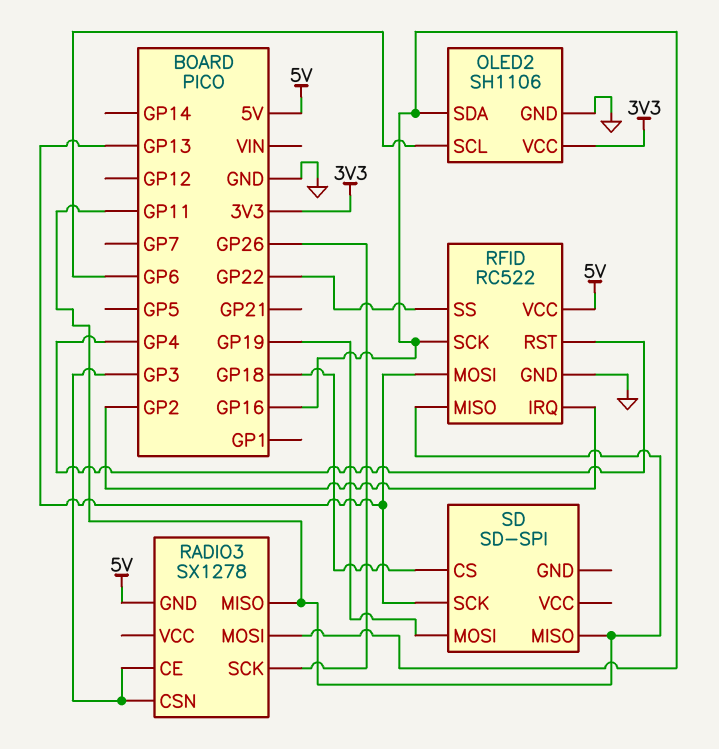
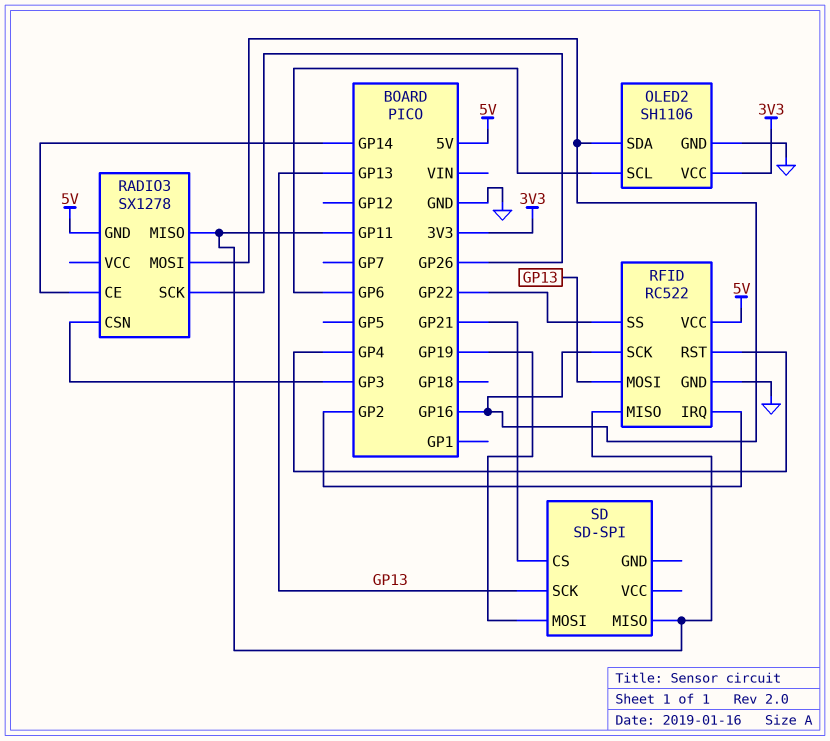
RADIO3 pin CE: GP3 -> GP14
SD pin CS: GP18 -> GP21

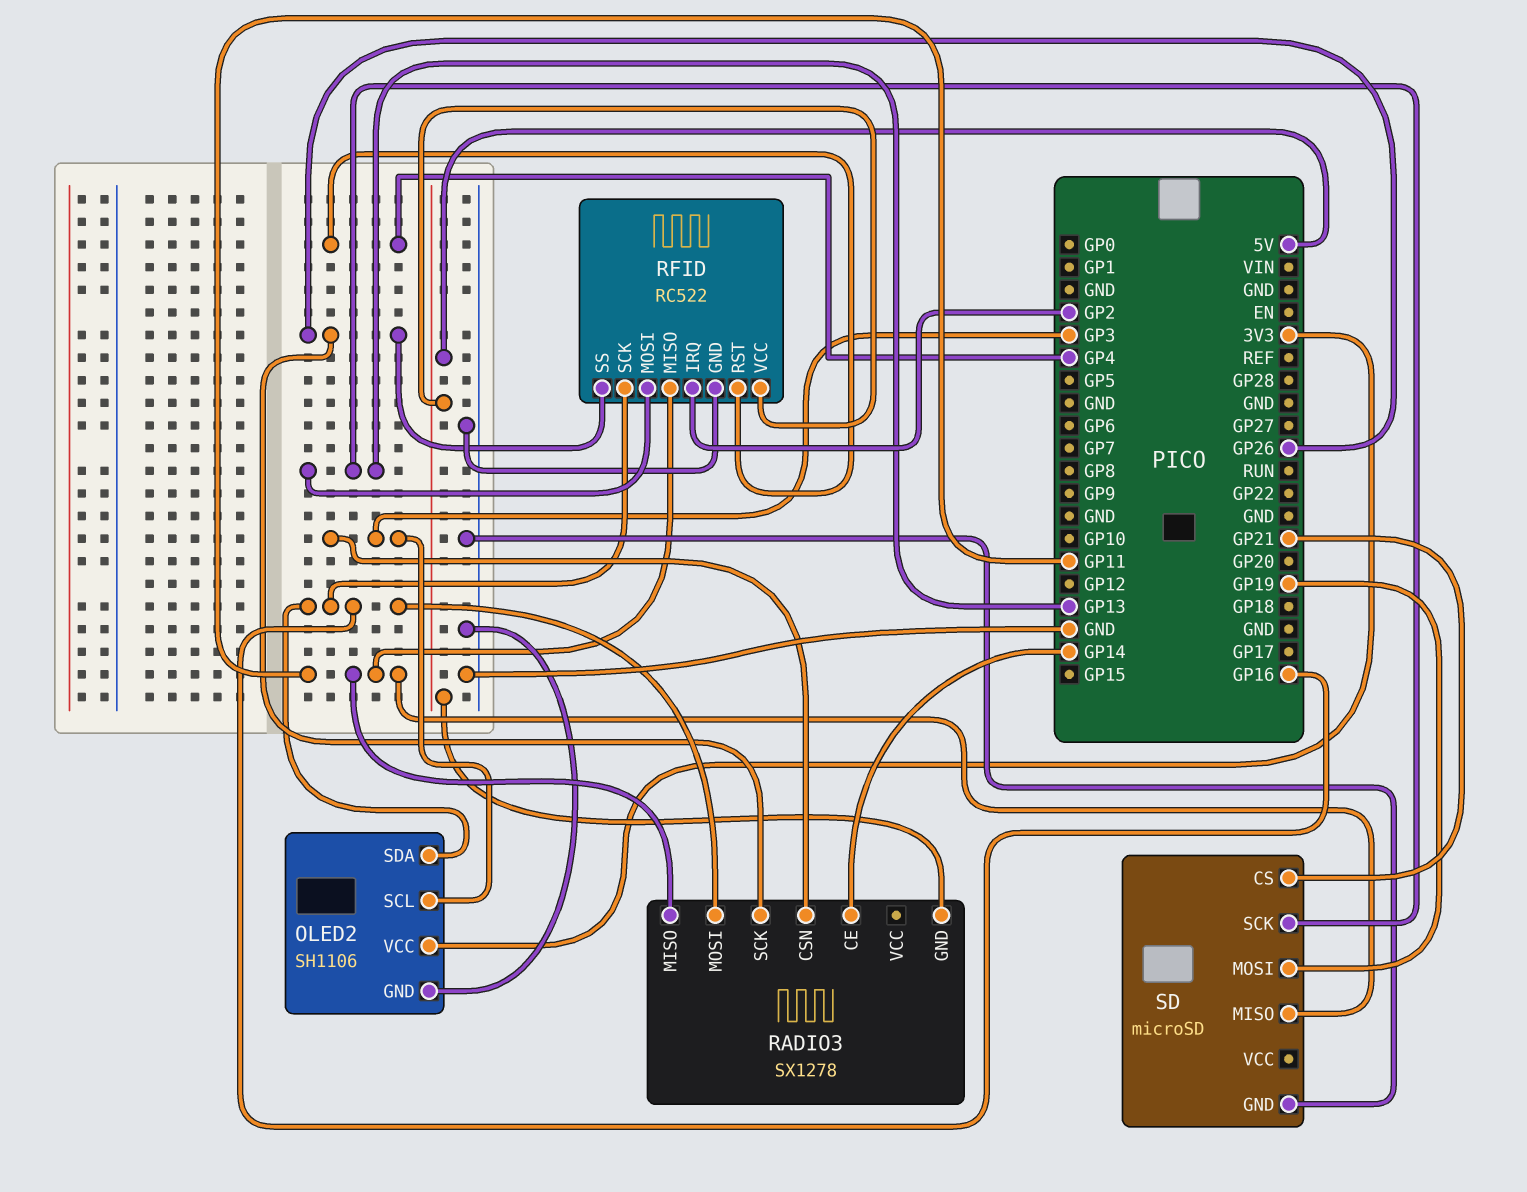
OLED2 pin SCL: GP6 -> GP3
RFID pin SS: GP22 -> GP26
SD: SD-SPI -> microSD
SD pin GND: none -> GND

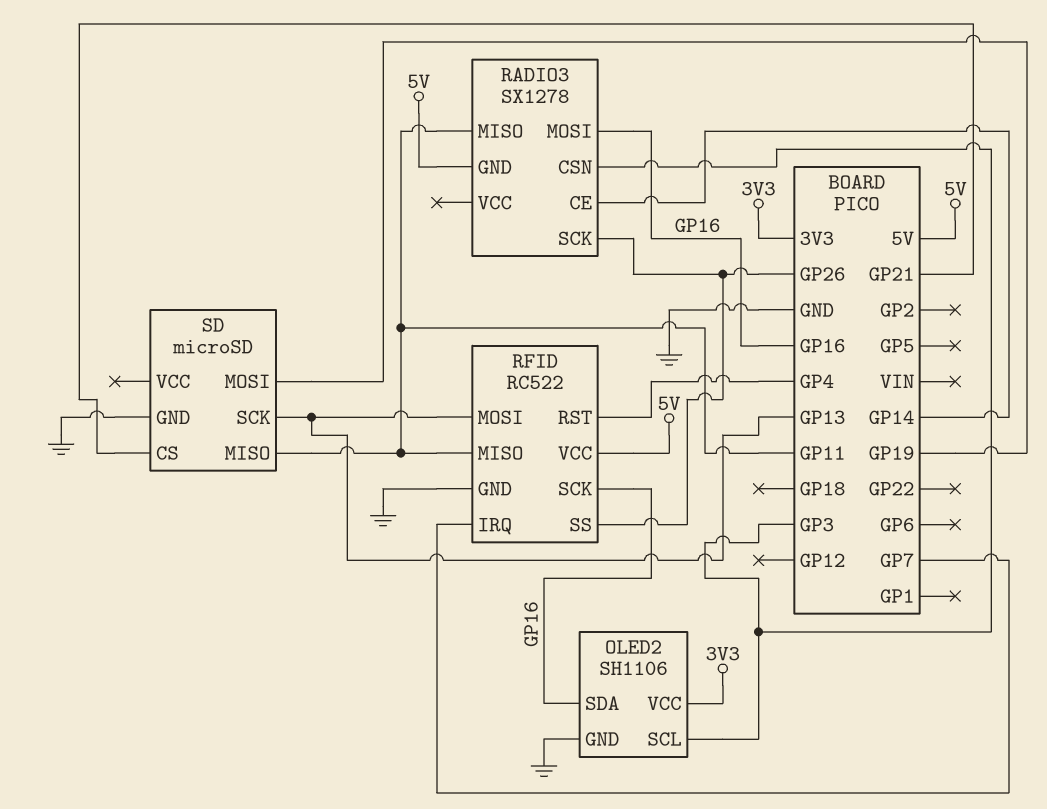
RFID pin IRQ: GP2 -> GP7

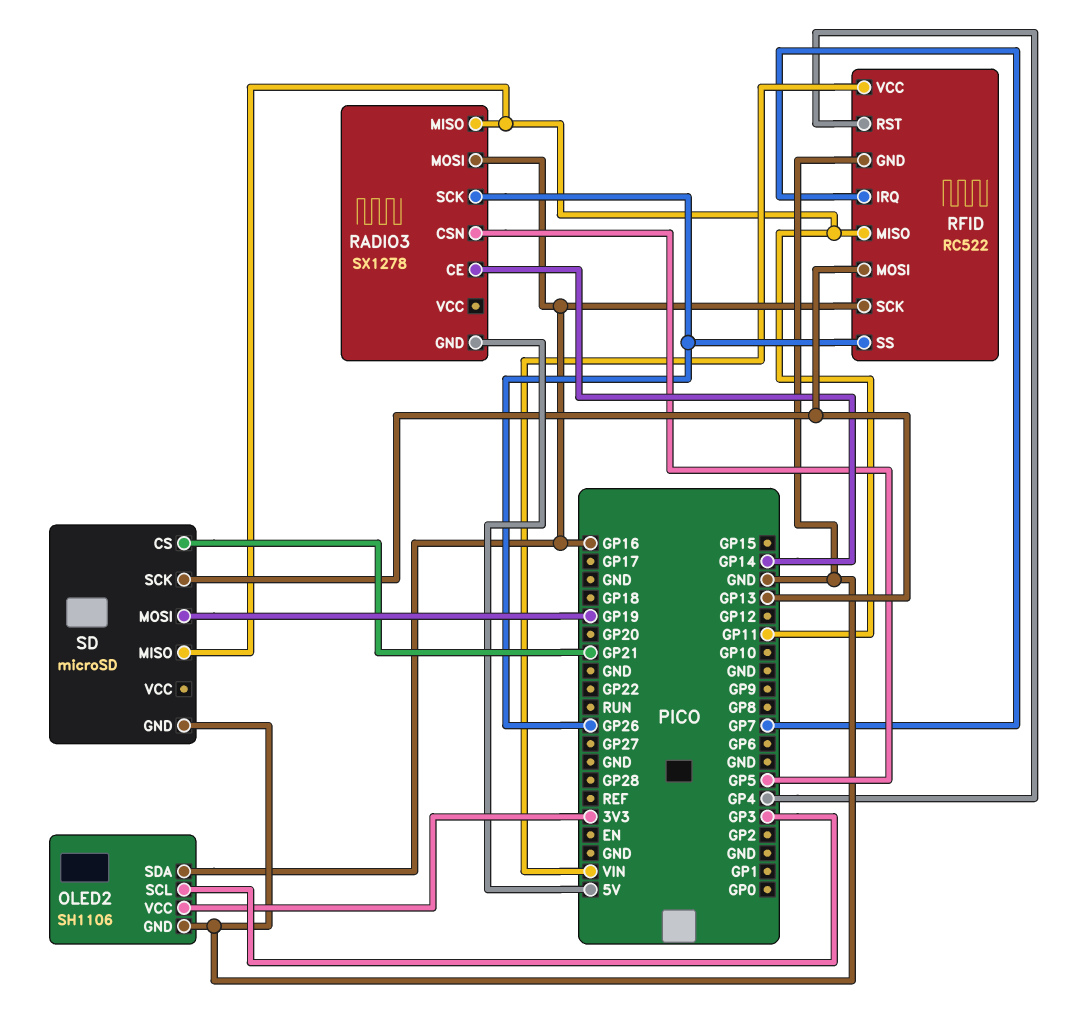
RADIO3 pin CSN: GP3 -> GP5
RFID pin VCC: 5V -> VIN

